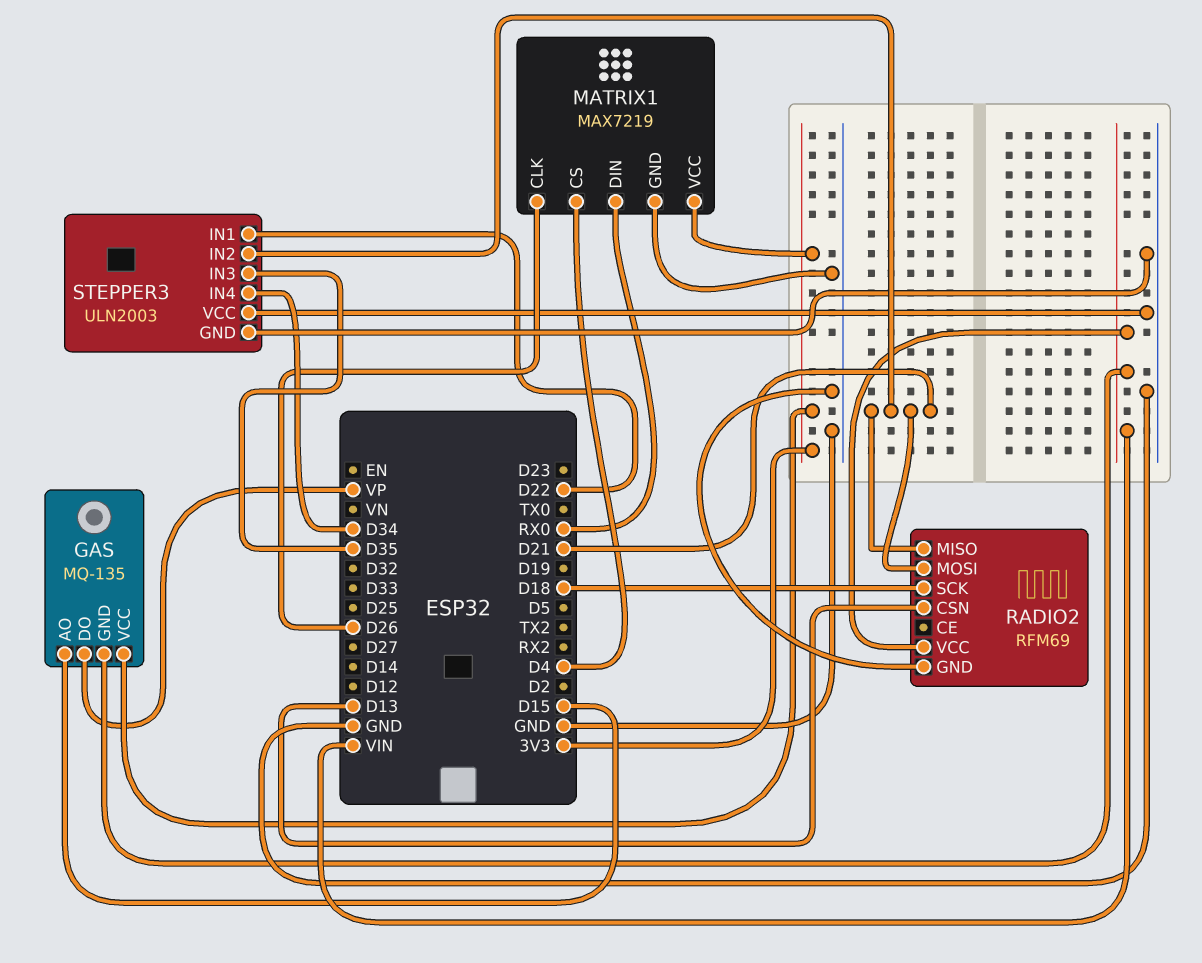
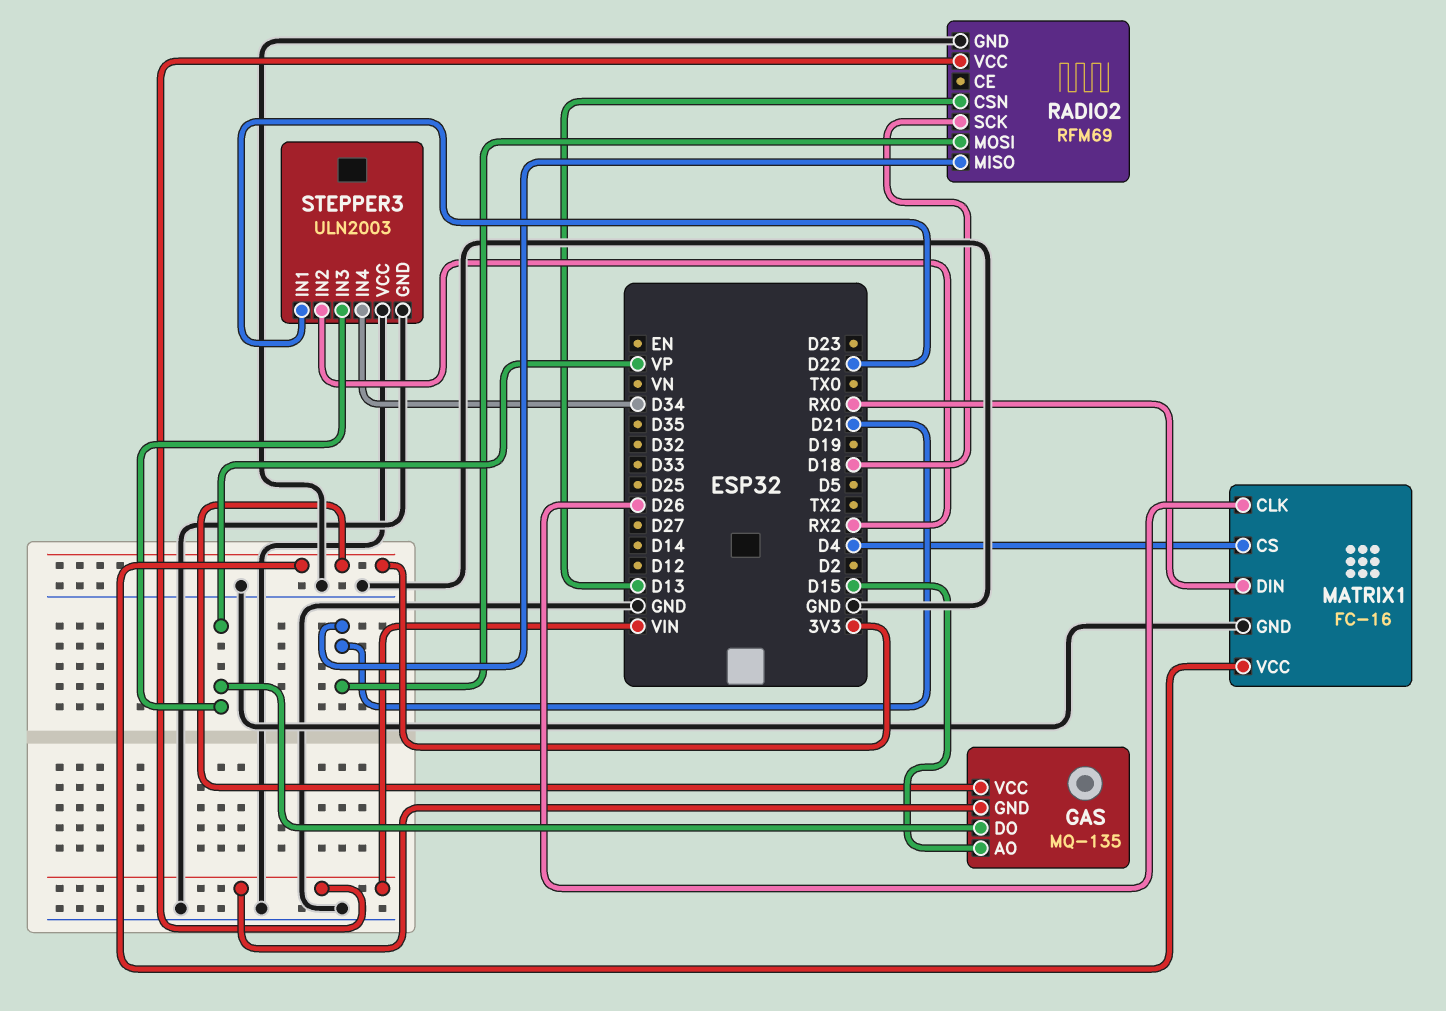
MATRIX1: MAX7219 -> FC-16
STEPPER3 pin IN2: D21 -> RX2
STEPPER3 pin IN3: D35 -> VP

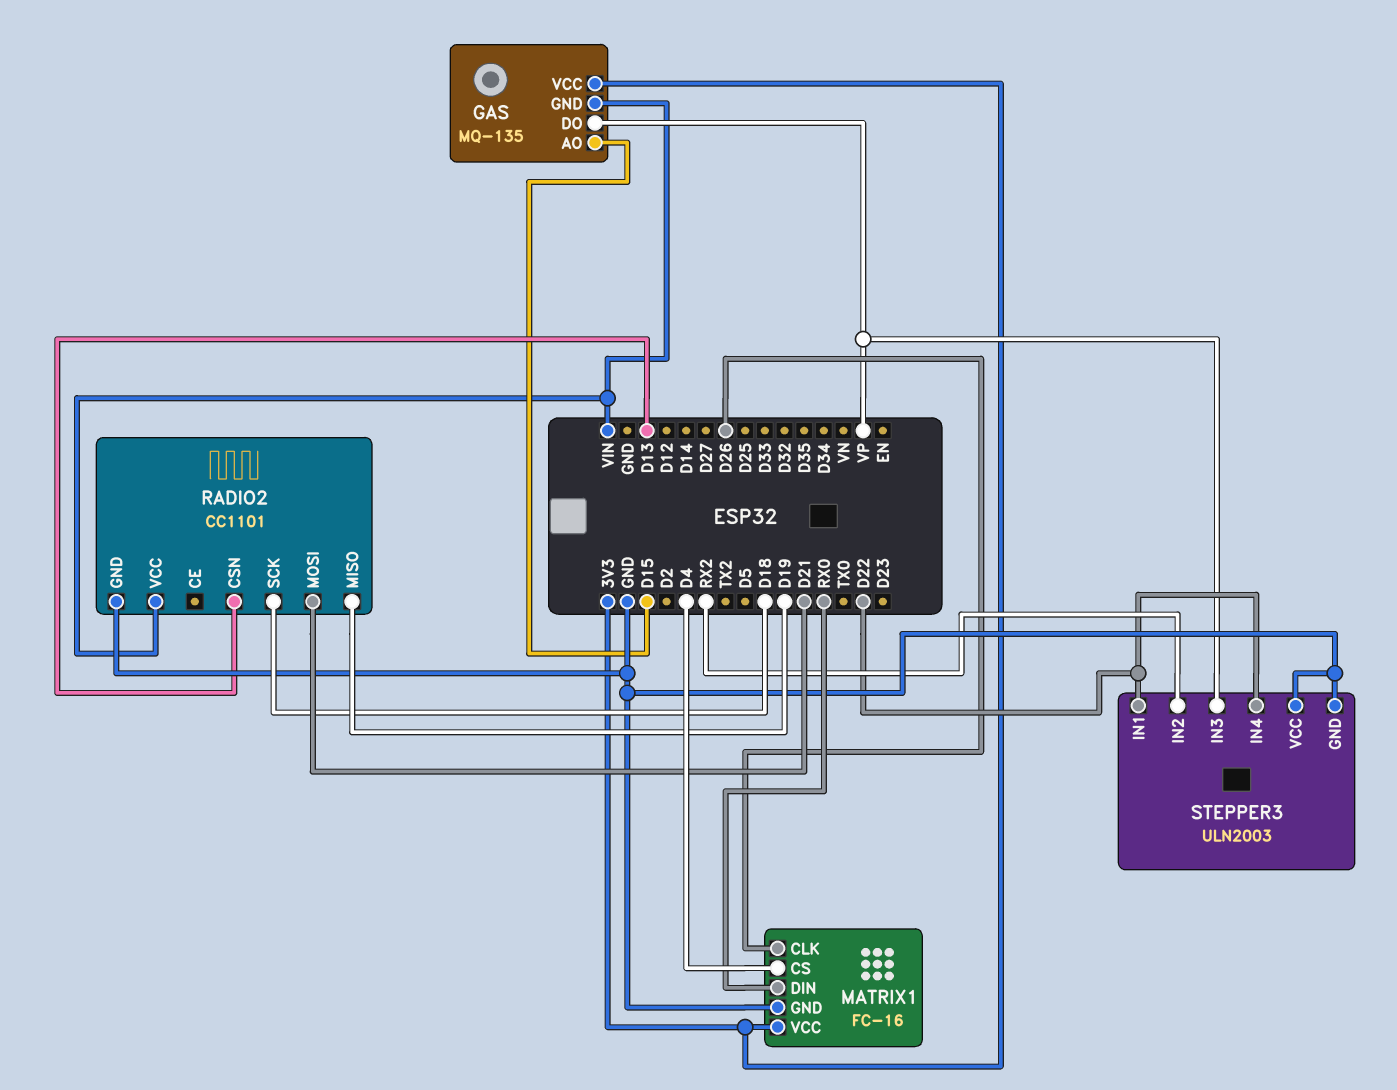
RADIO2: RFM69 -> CC1101
RADIO2 pin MISO: D21 -> D19
STEPPER3 pin IN4: D34 -> D22

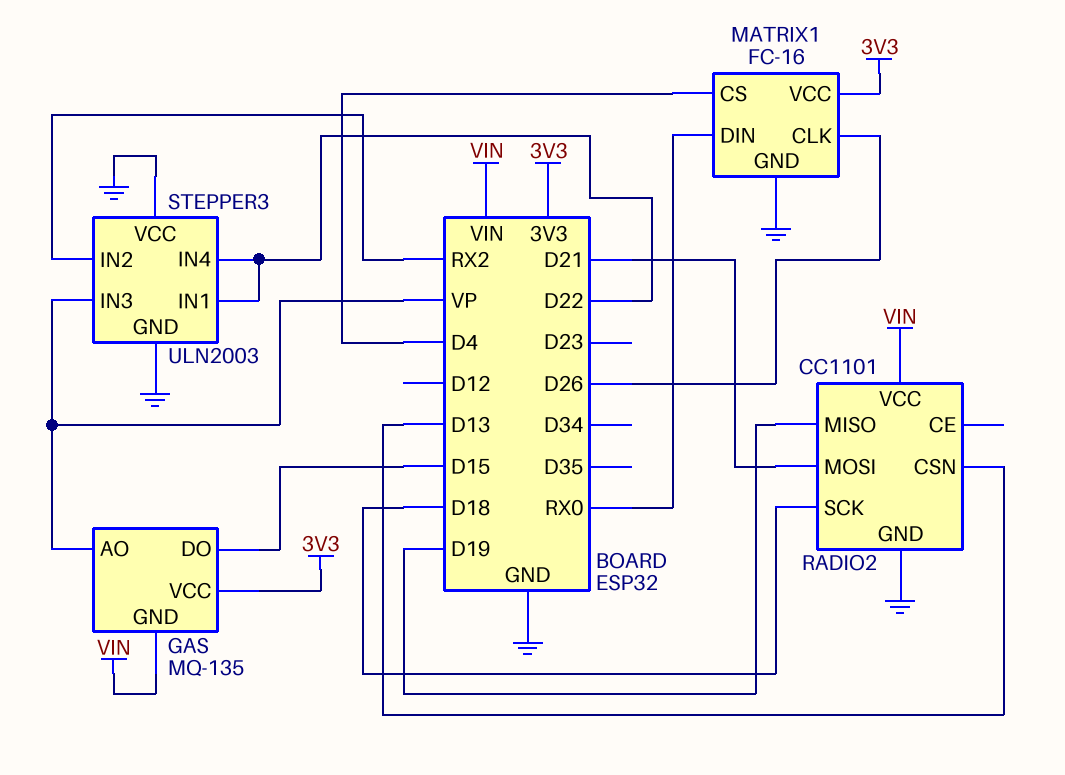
GAS pin AO: D15 -> VP
GAS pin DO: VP -> D15

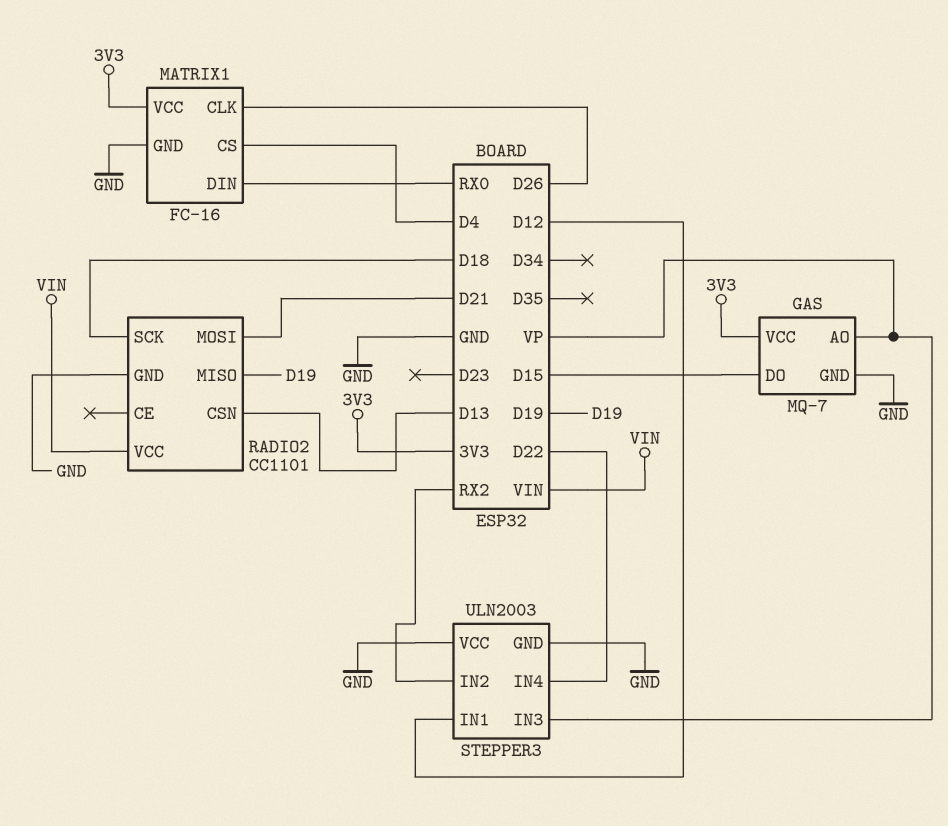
GAS: MQ-135 -> MQ-7
GAS pin GND: VIN -> GND
STEPPER3 pin IN1: D22 -> D12

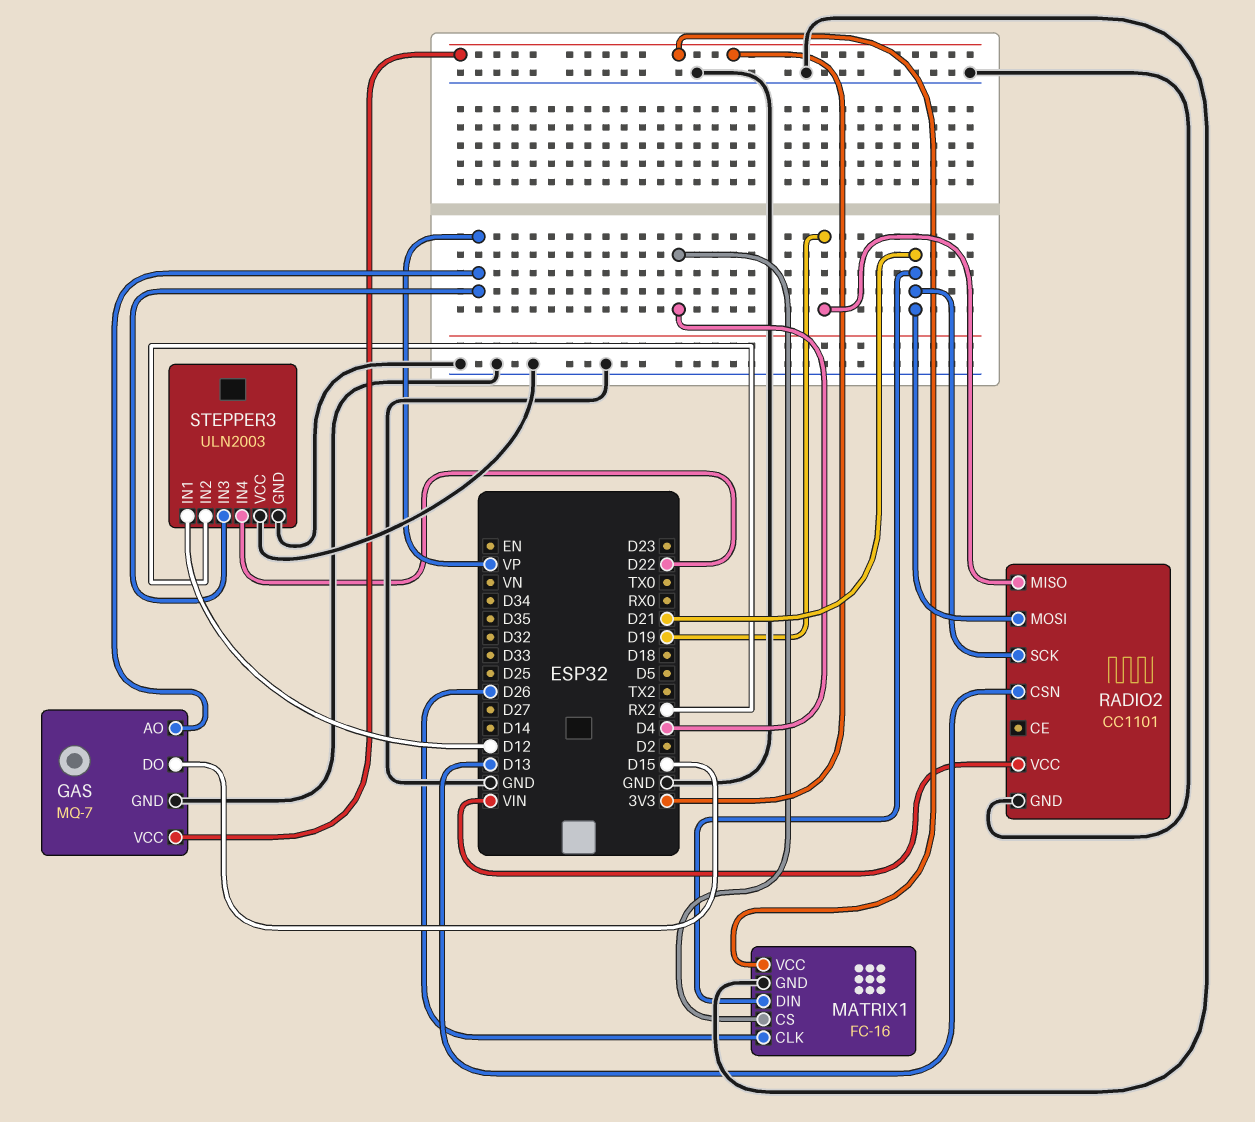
MATRIX1 pin DIN: RX0 -> D21
RADIO2 pin SCK: D18 -> D21

